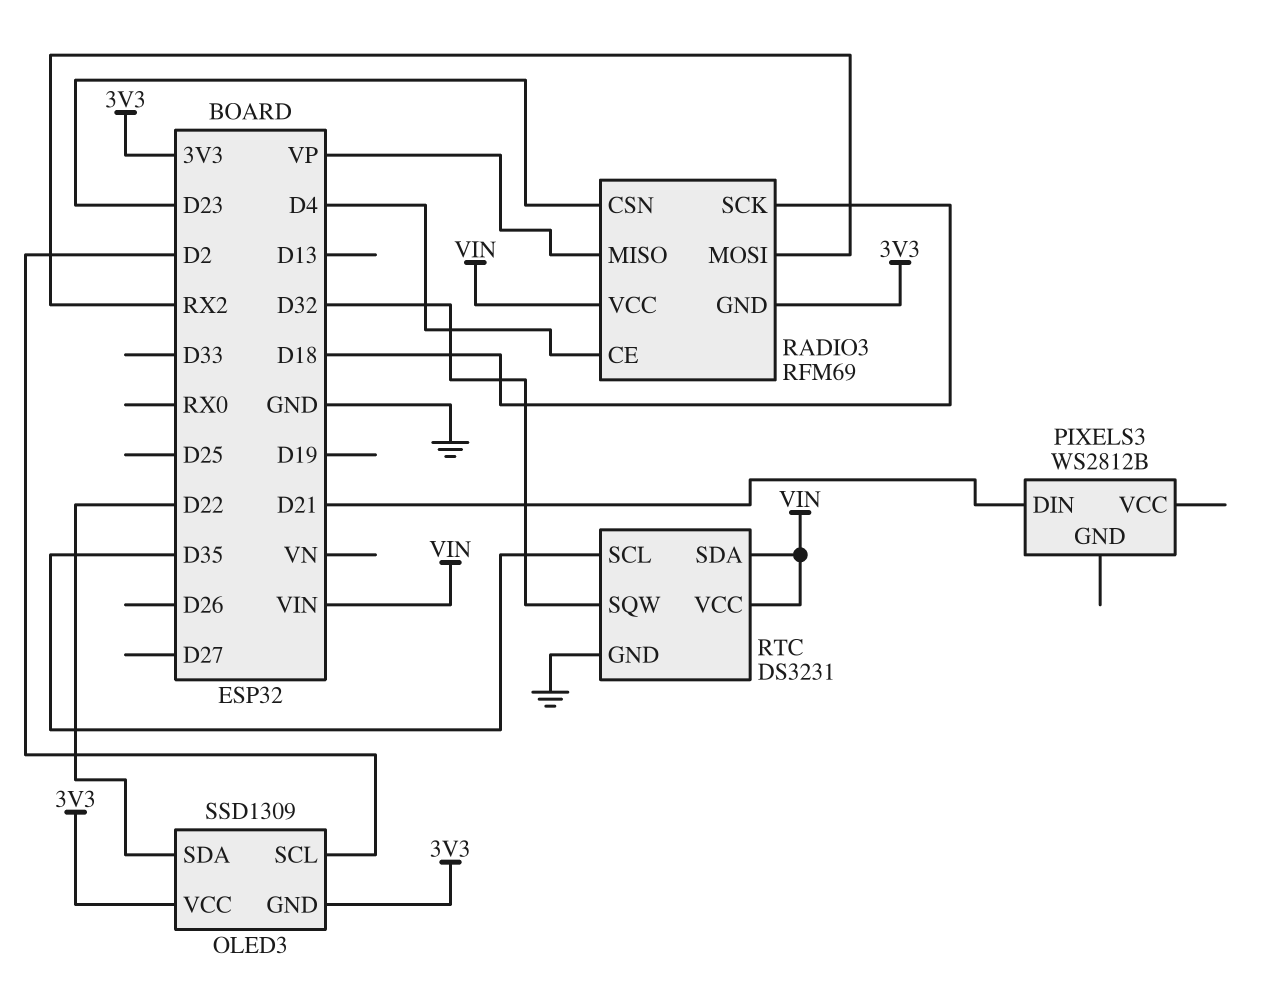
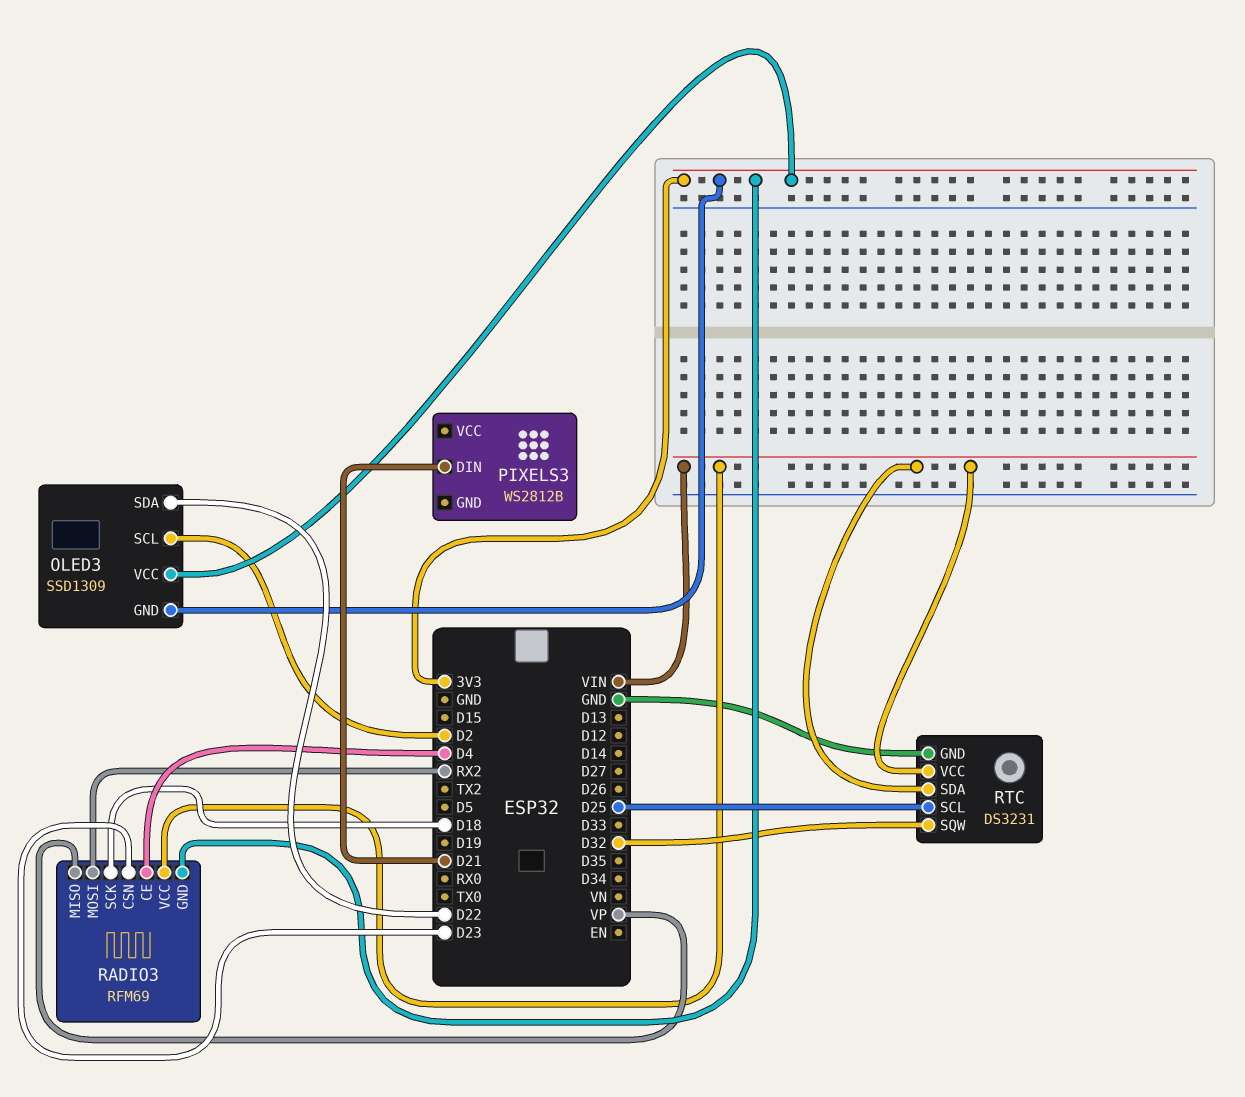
RTC pin SCL: D35 -> D25

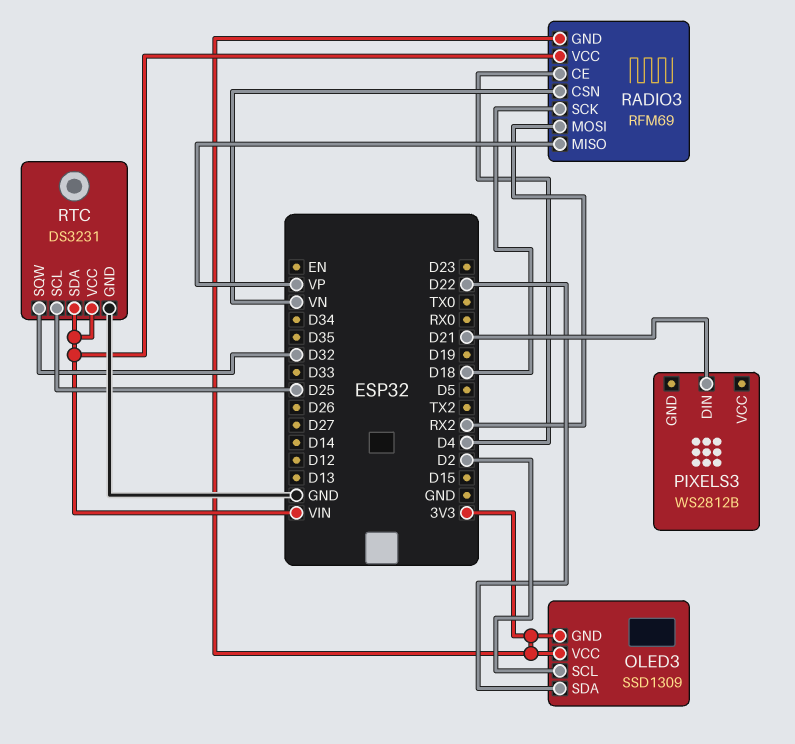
RADIO3 pin CSN: D23 -> VN

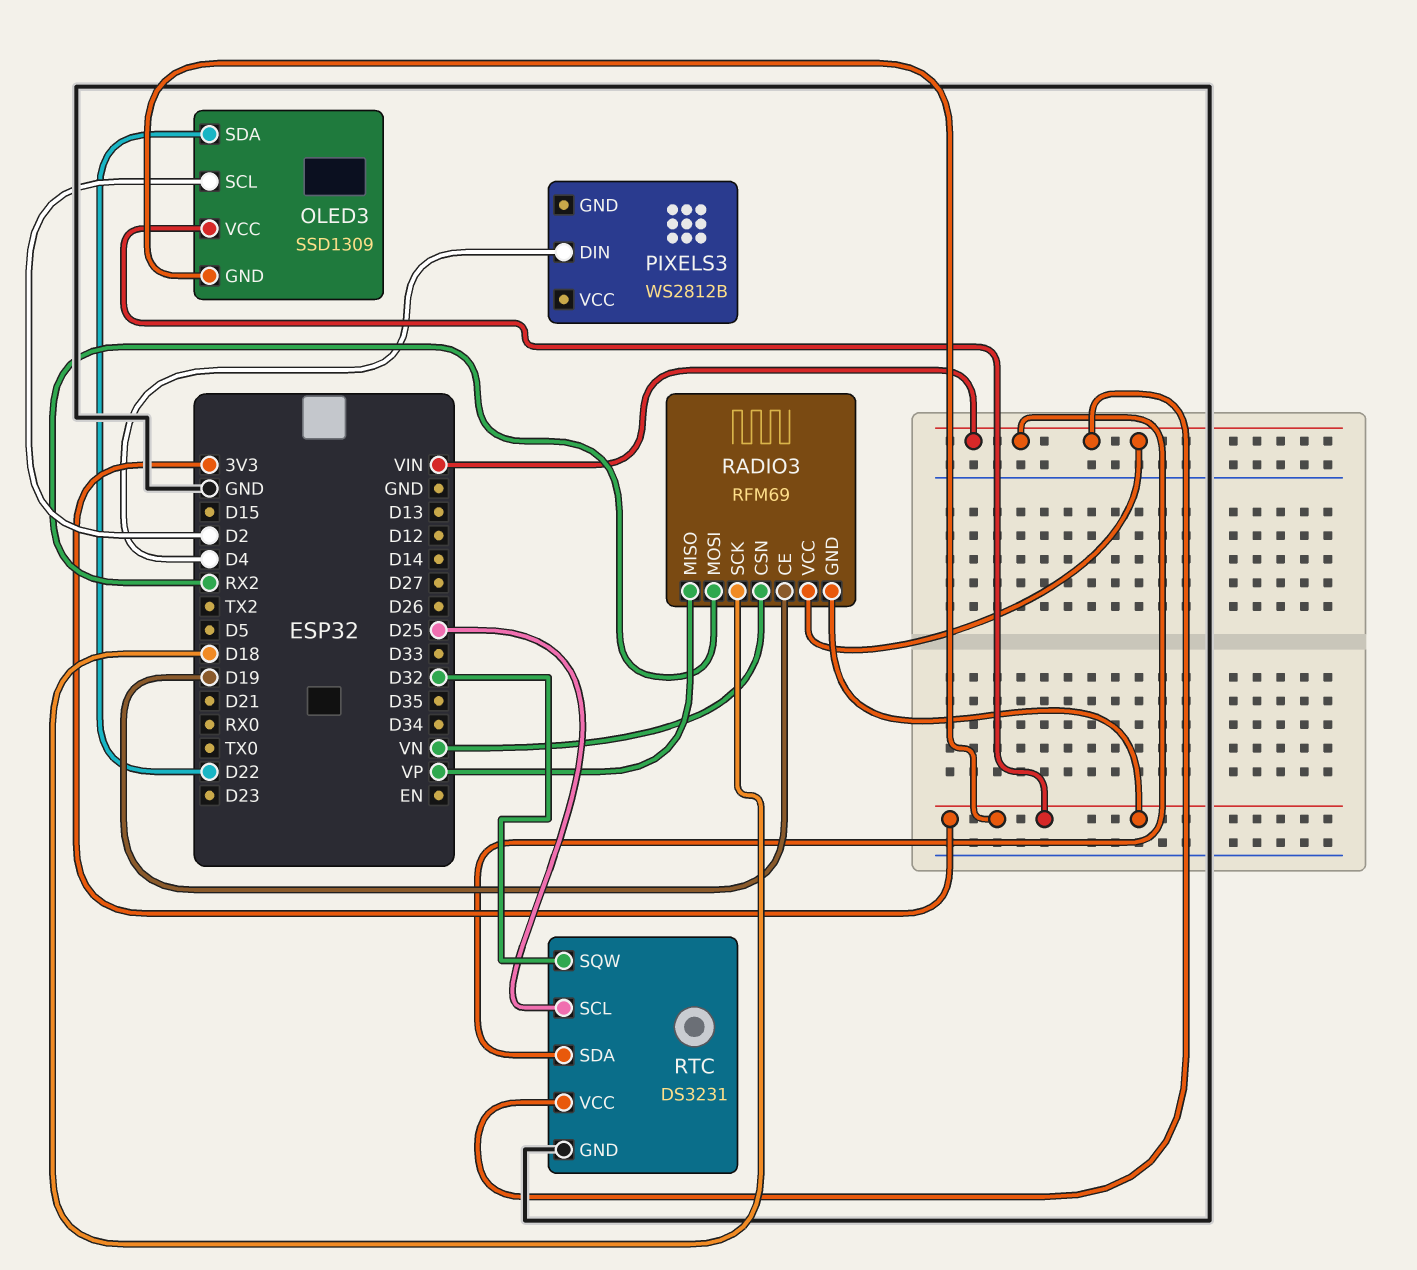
PIXELS3 pin DIN: D21 -> D4
RADIO3 pin CE: D4 -> D19

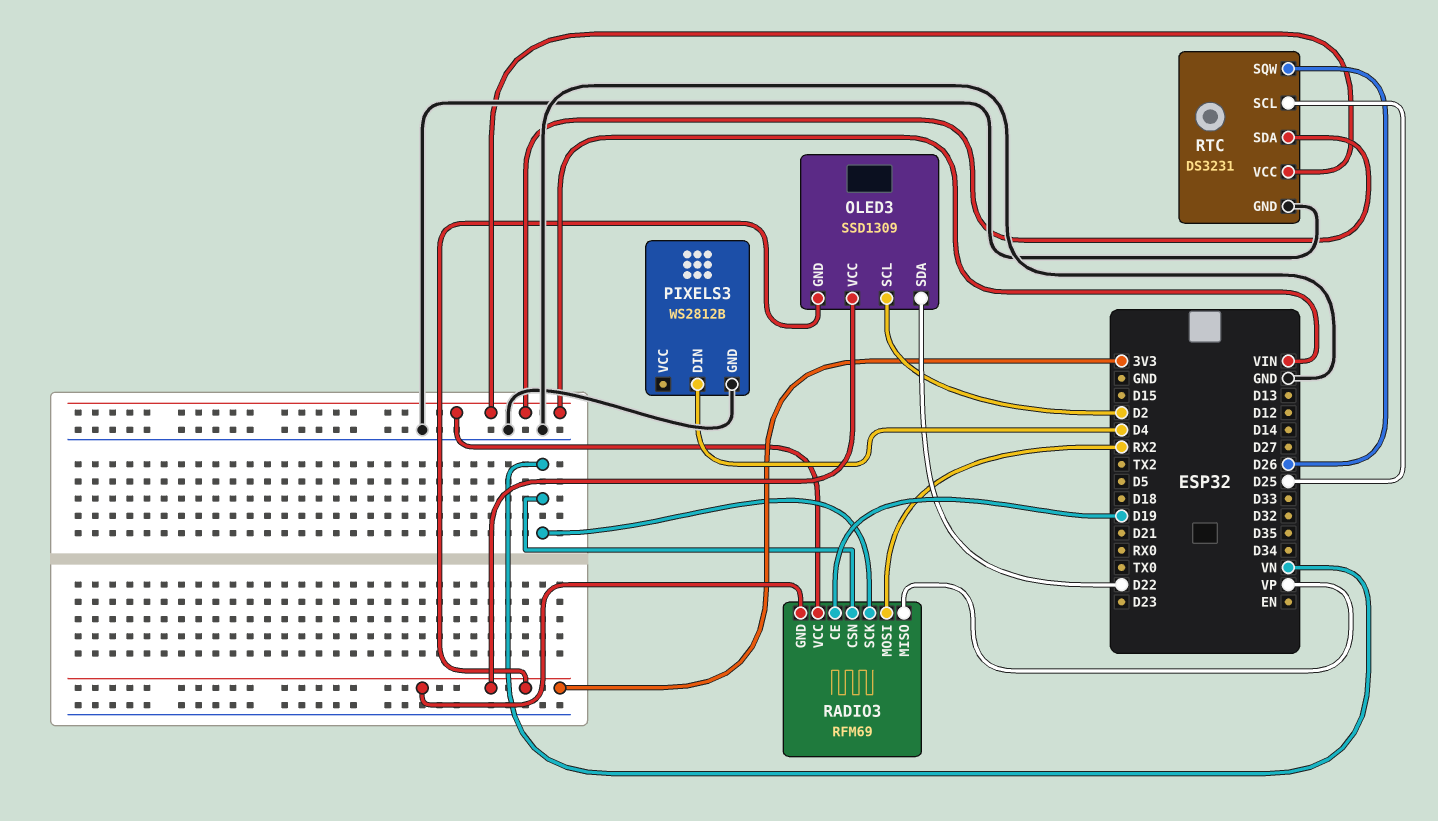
PIXELS3 pin GND: none -> GND
RADIO3 pin SCK: D18 -> VN
RTC pin SQW: D32 -> D26

